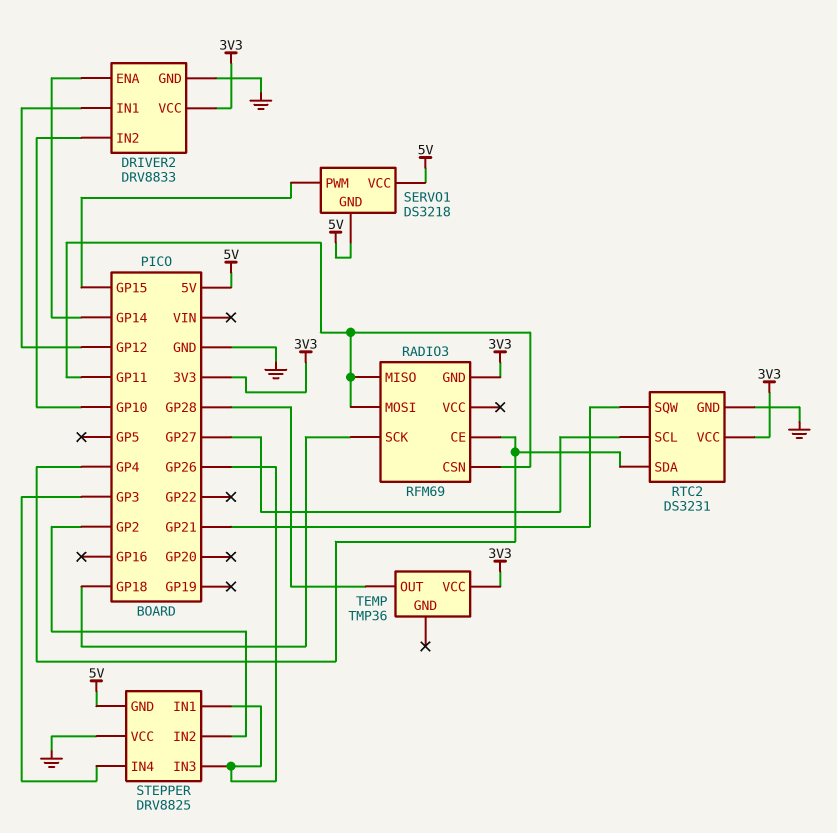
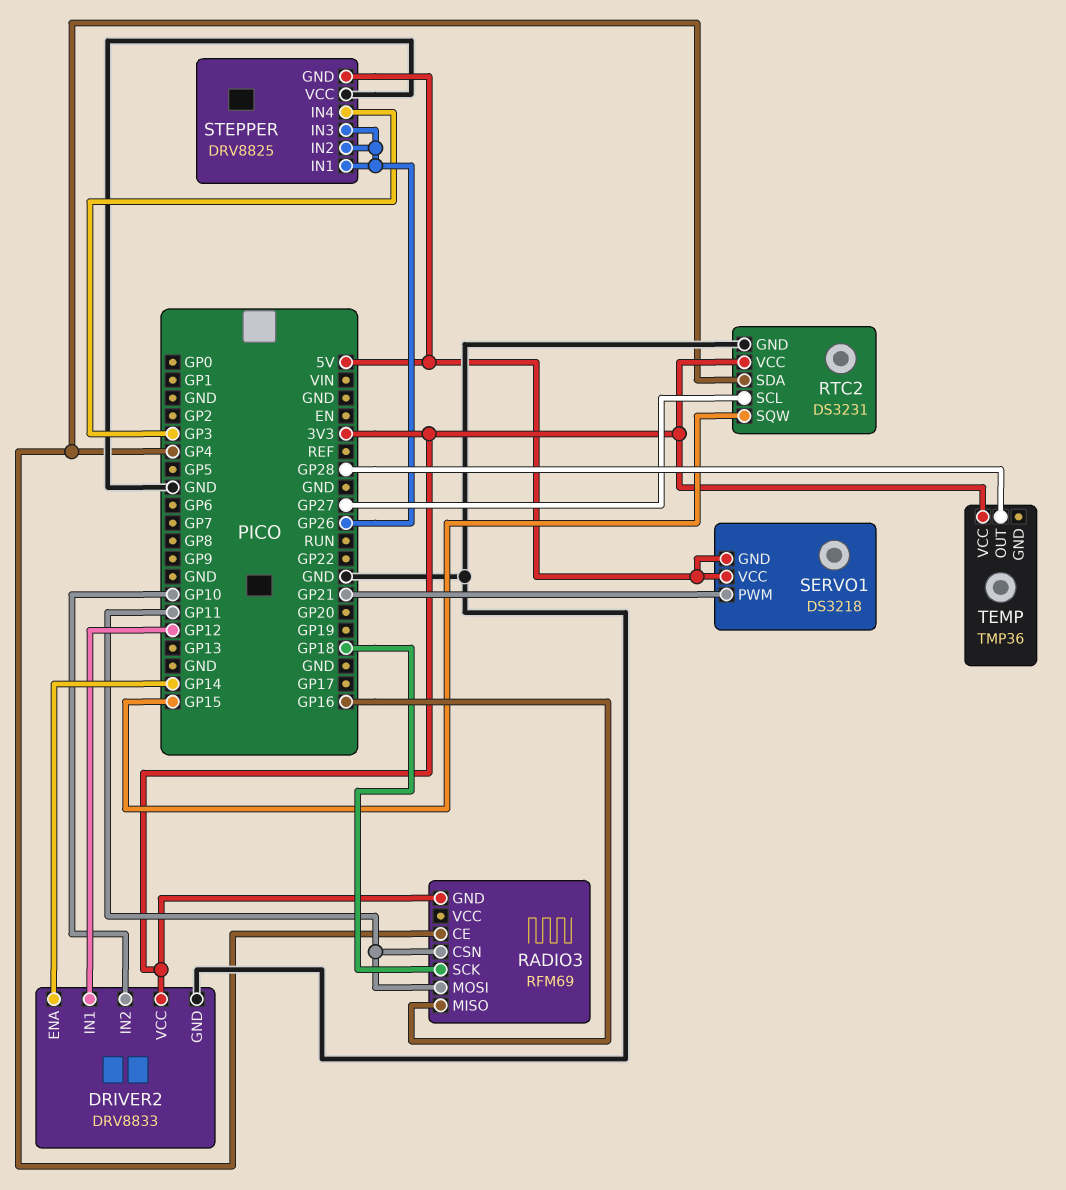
RADIO3 pin MISO: GP11 -> GP16
RTC2 pin SQW: GP21 -> GP15
SERVO1 pin PWM: GP15 -> GP21
STEPPER pin IN2: GP2 -> GP26

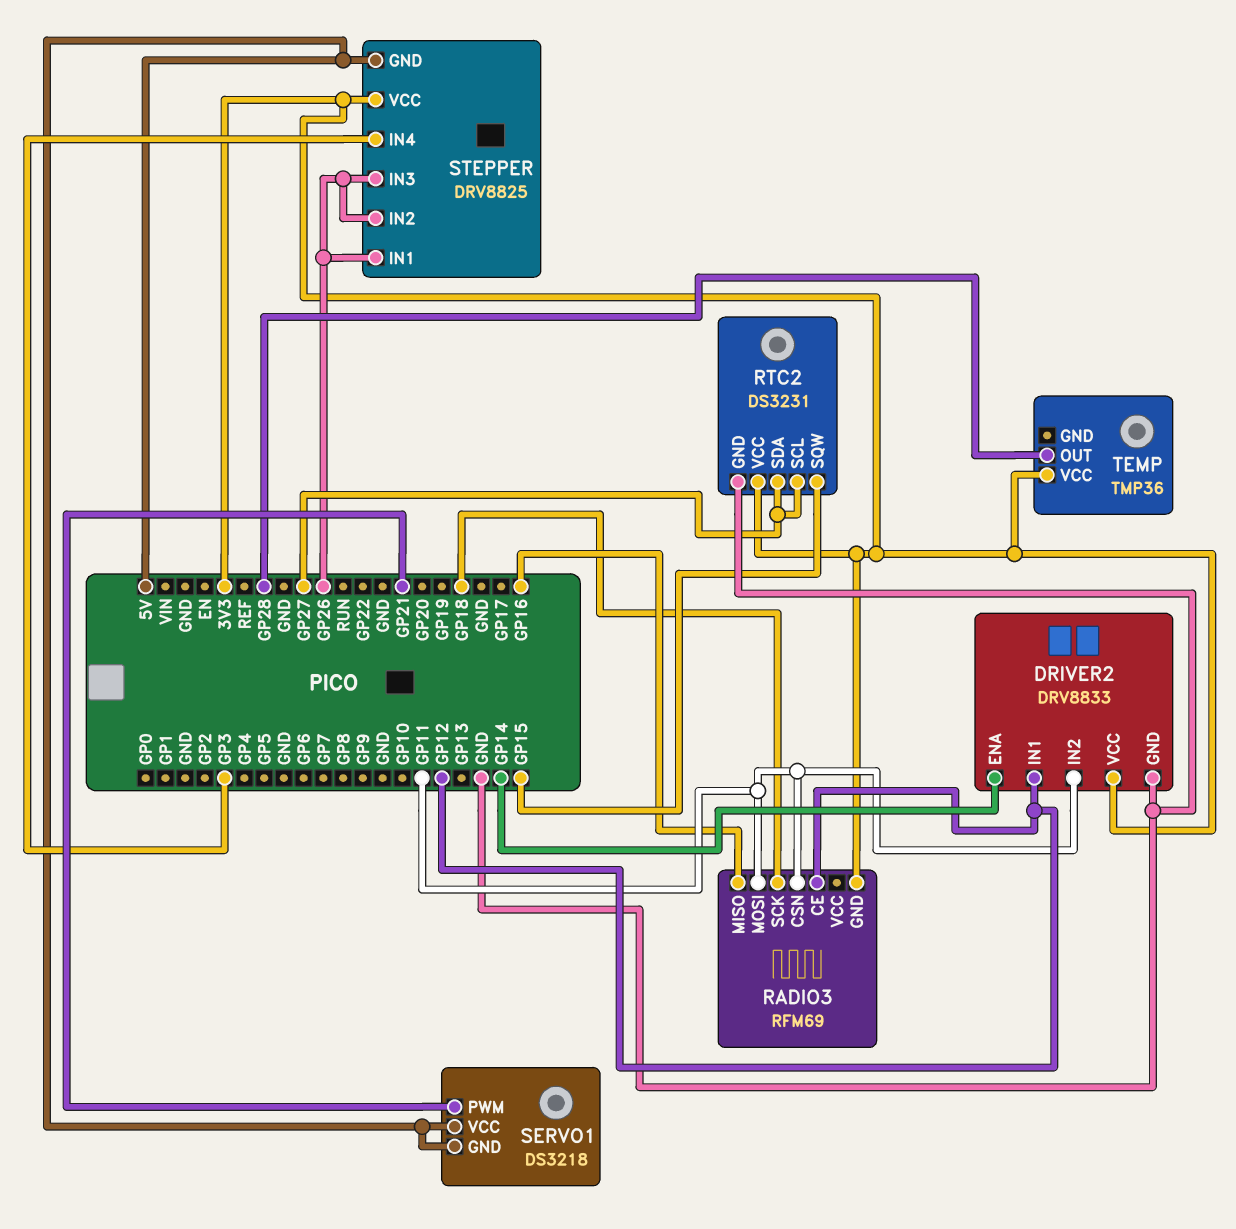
DRIVER2 pin IN2: GP10 -> GP11
RADIO3 pin CE: GP4 -> GP12
RTC2 pin SDA: GP4 -> GP27
STEPPER pin VCC: GND -> 3V3

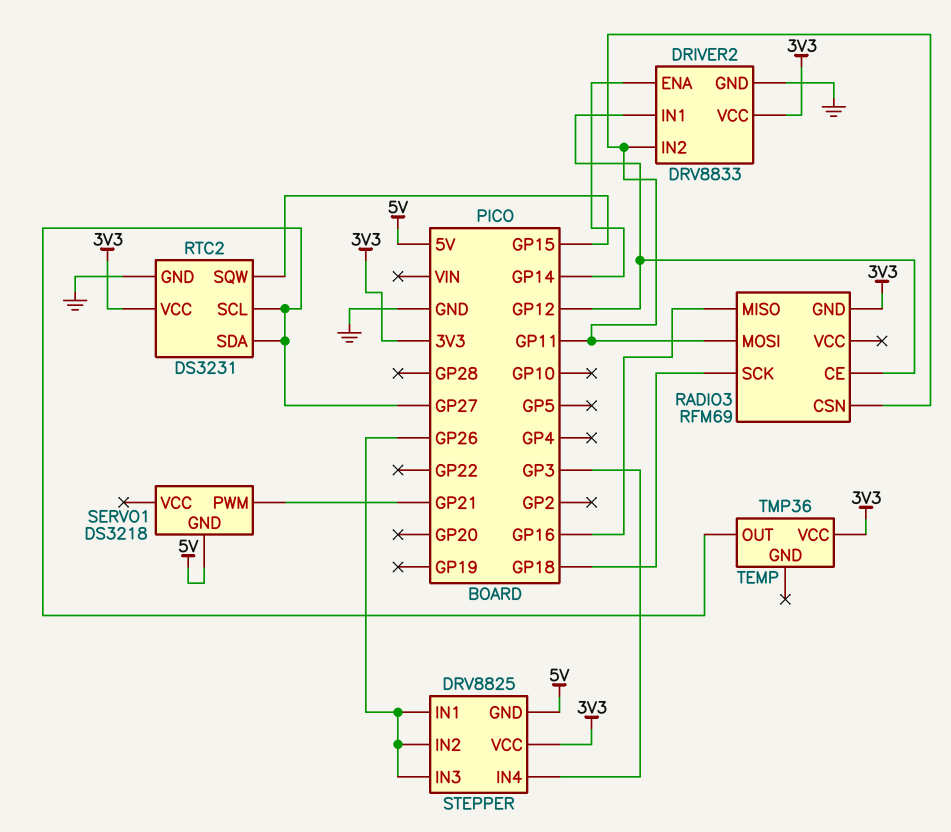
SERVO1 pin VCC: 5V -> none
TEMP pin OUT: GP28 -> GP27

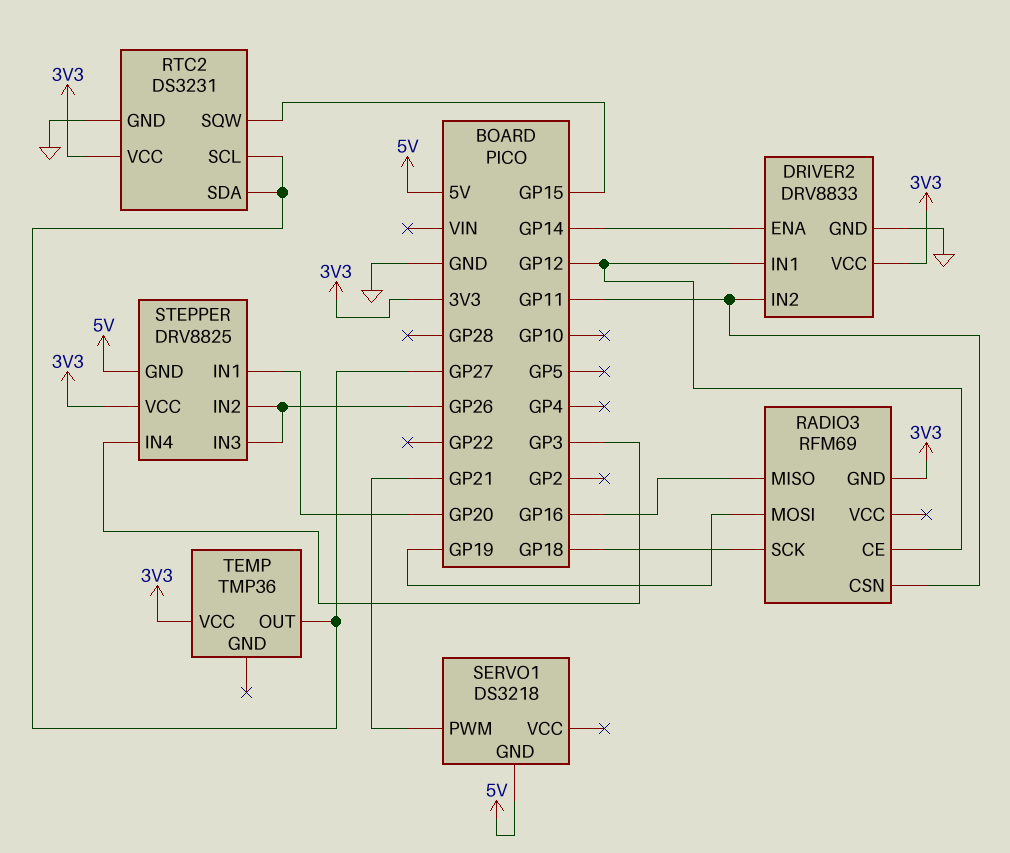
RADIO3 pin MOSI: GP11 -> GP19
STEPPER pin IN1: GP26 -> GP20

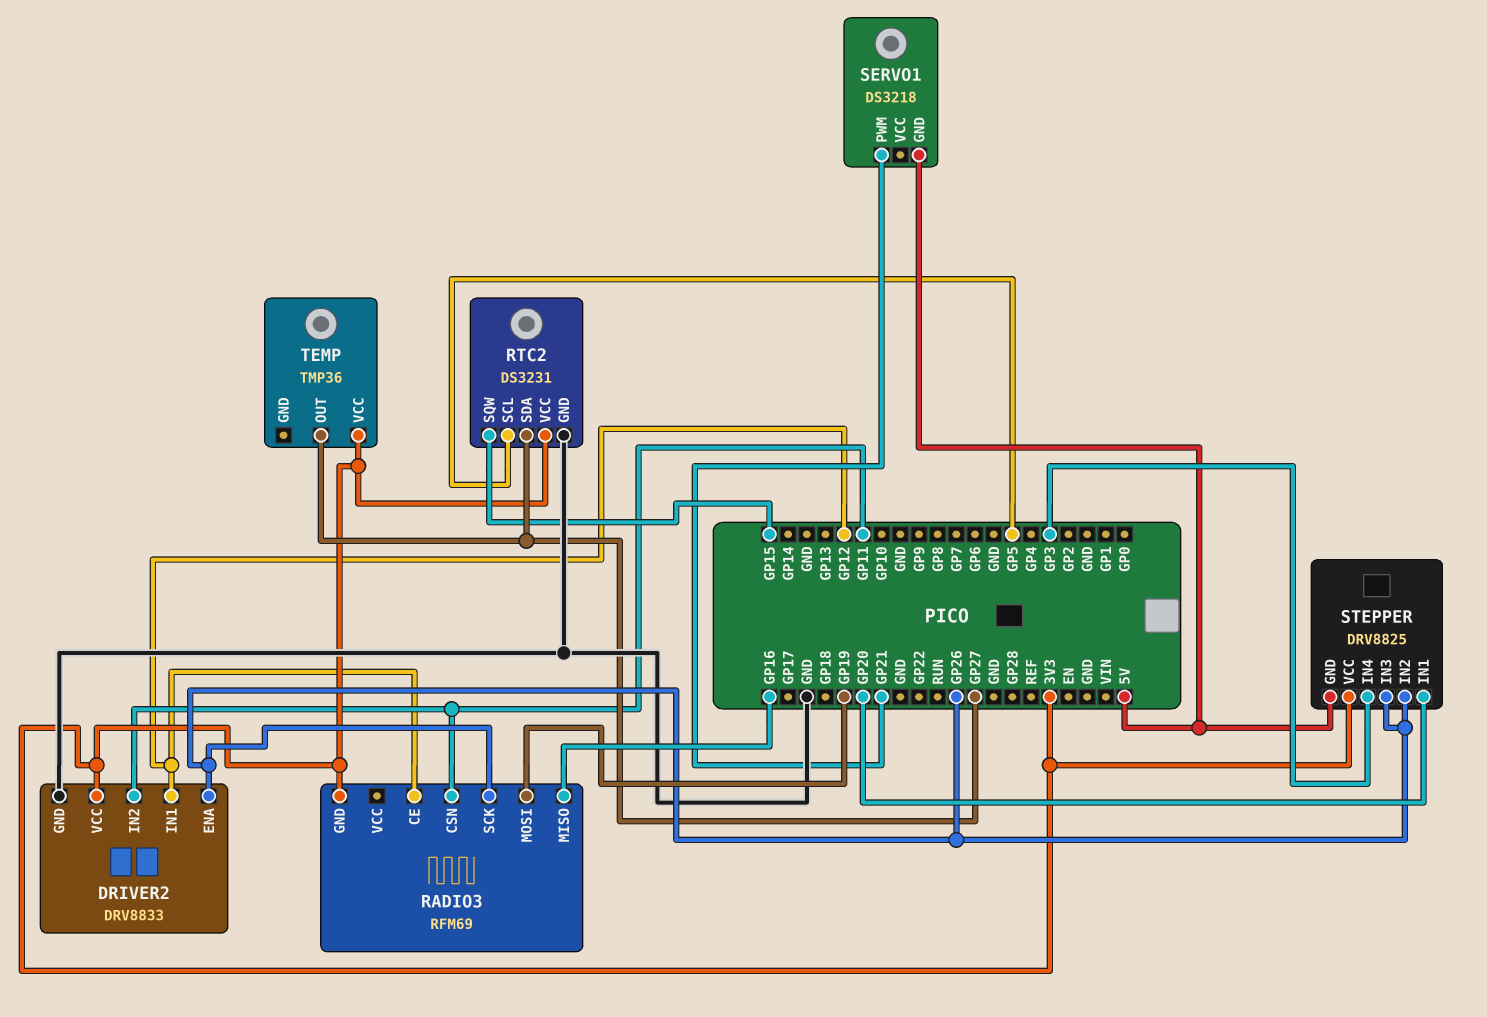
DRIVER2 pin ENA: GP14 -> GP26
RADIO3 pin SCK: GP18 -> GP26
RTC2 pin SCL: GP27 -> GP5

